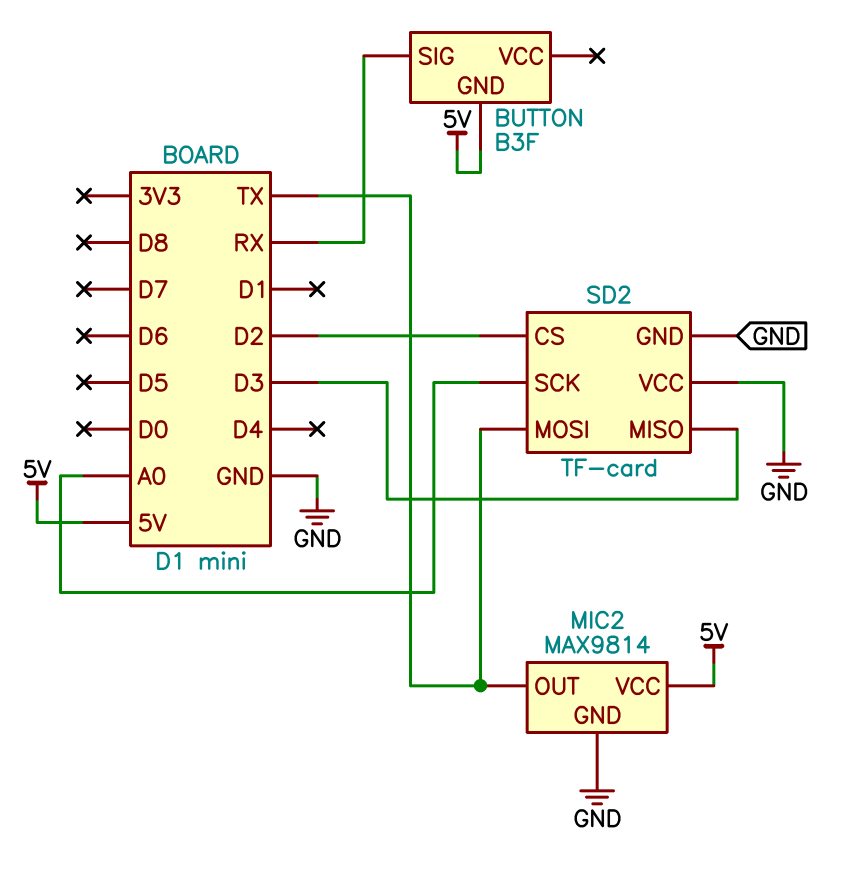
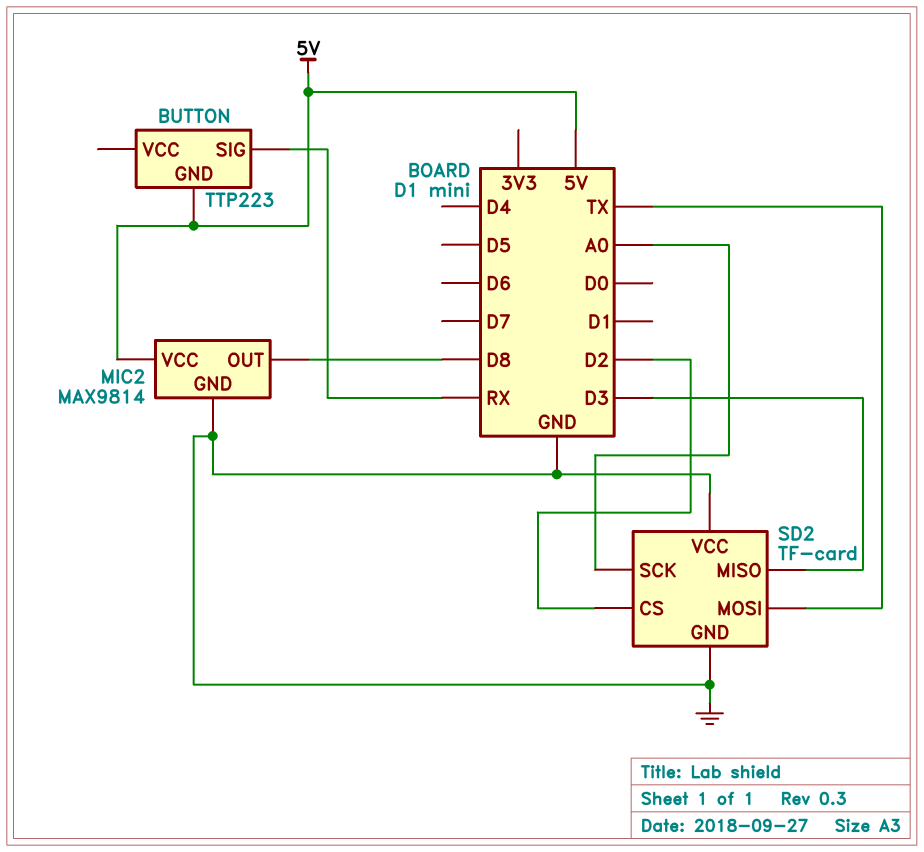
BUTTON: B3F -> TTP223
MIC2 pin OUT: TX -> D8

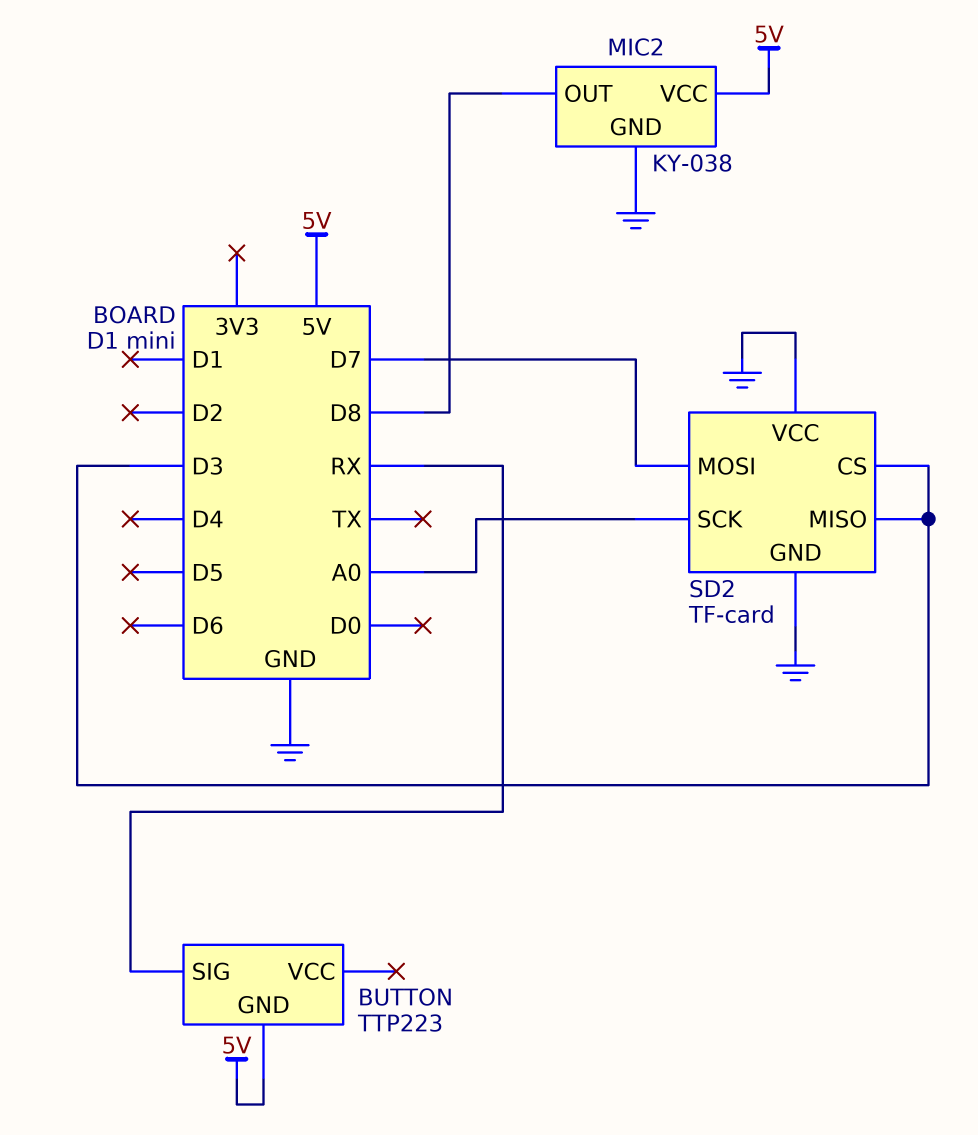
MIC2: MAX9814 -> KY-038
SD2 pin CS: D2 -> D3
SD2 pin MOSI: TX -> D7

